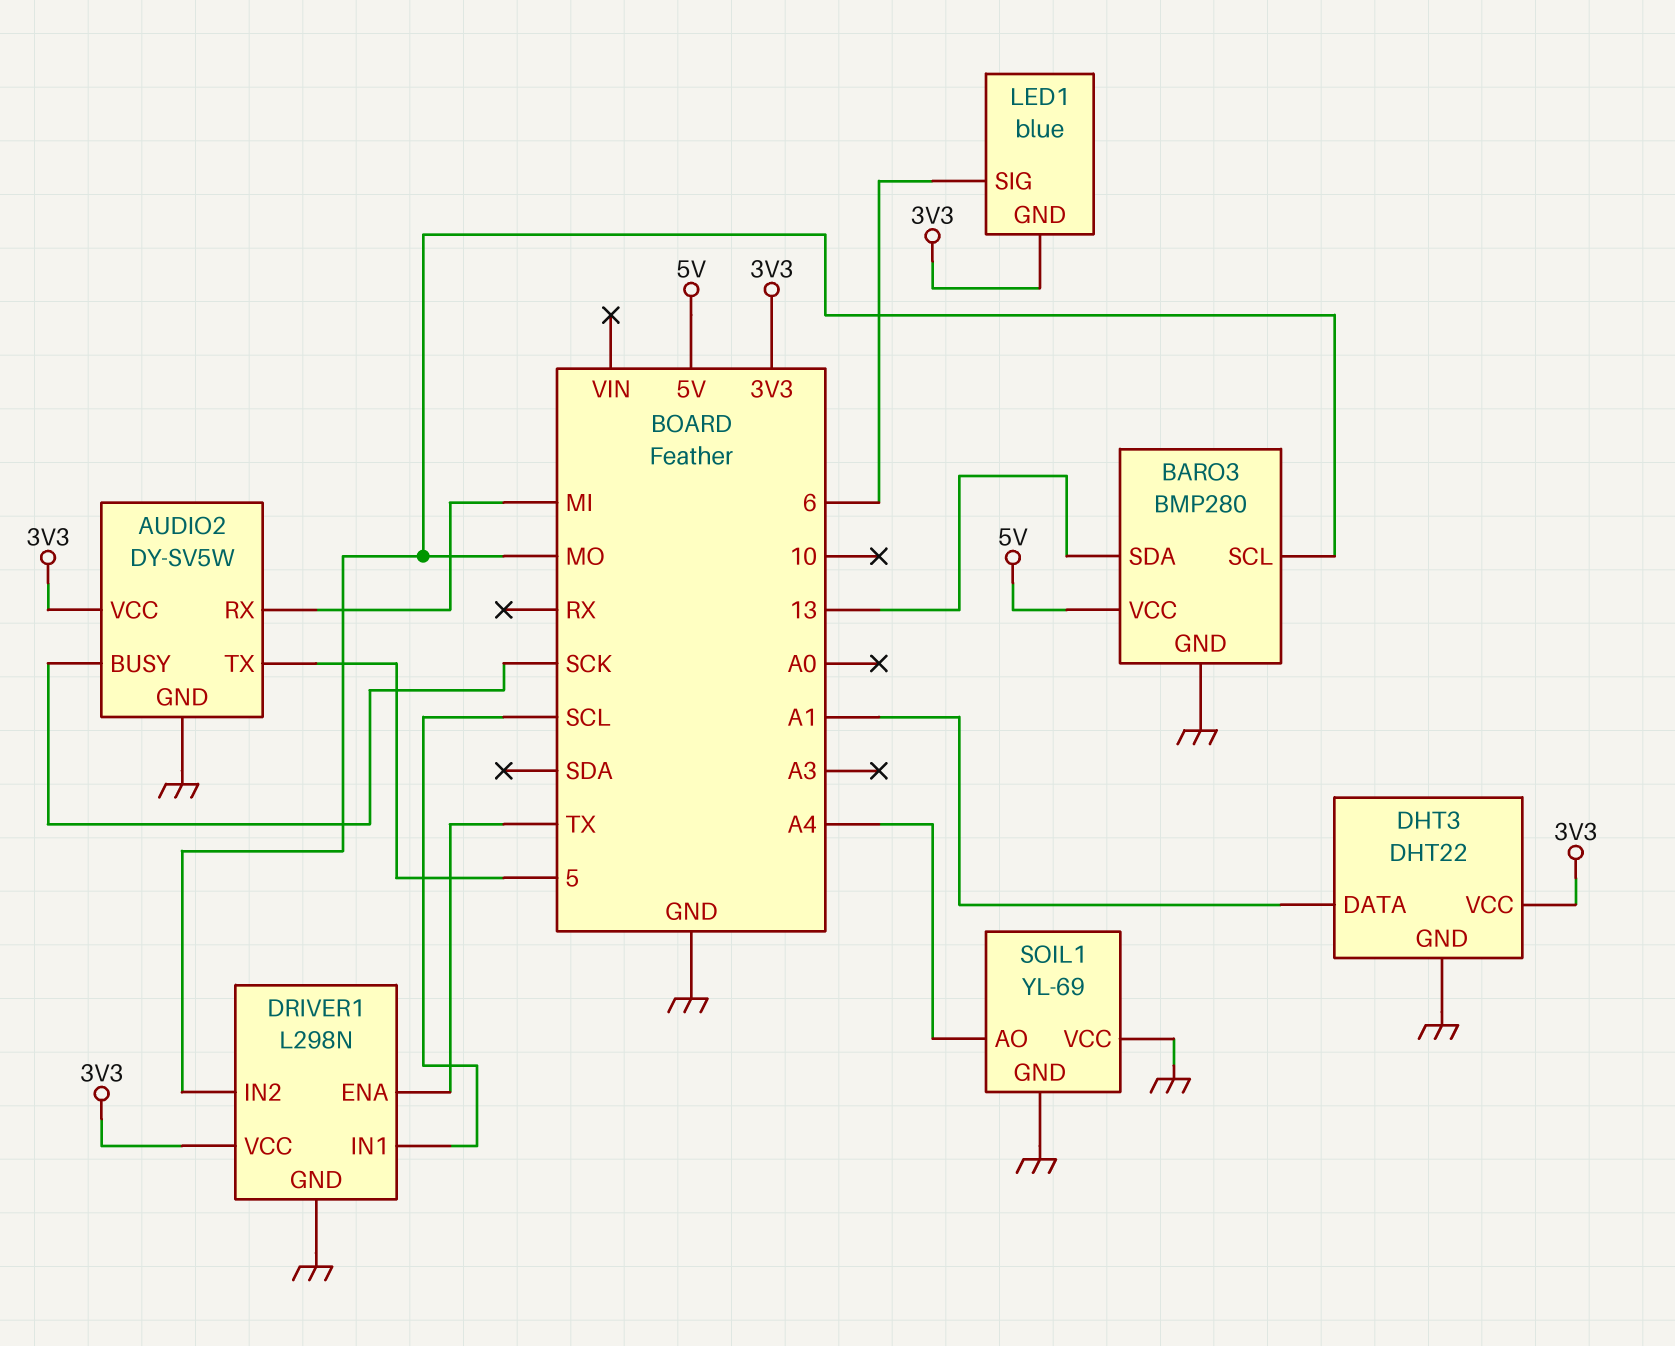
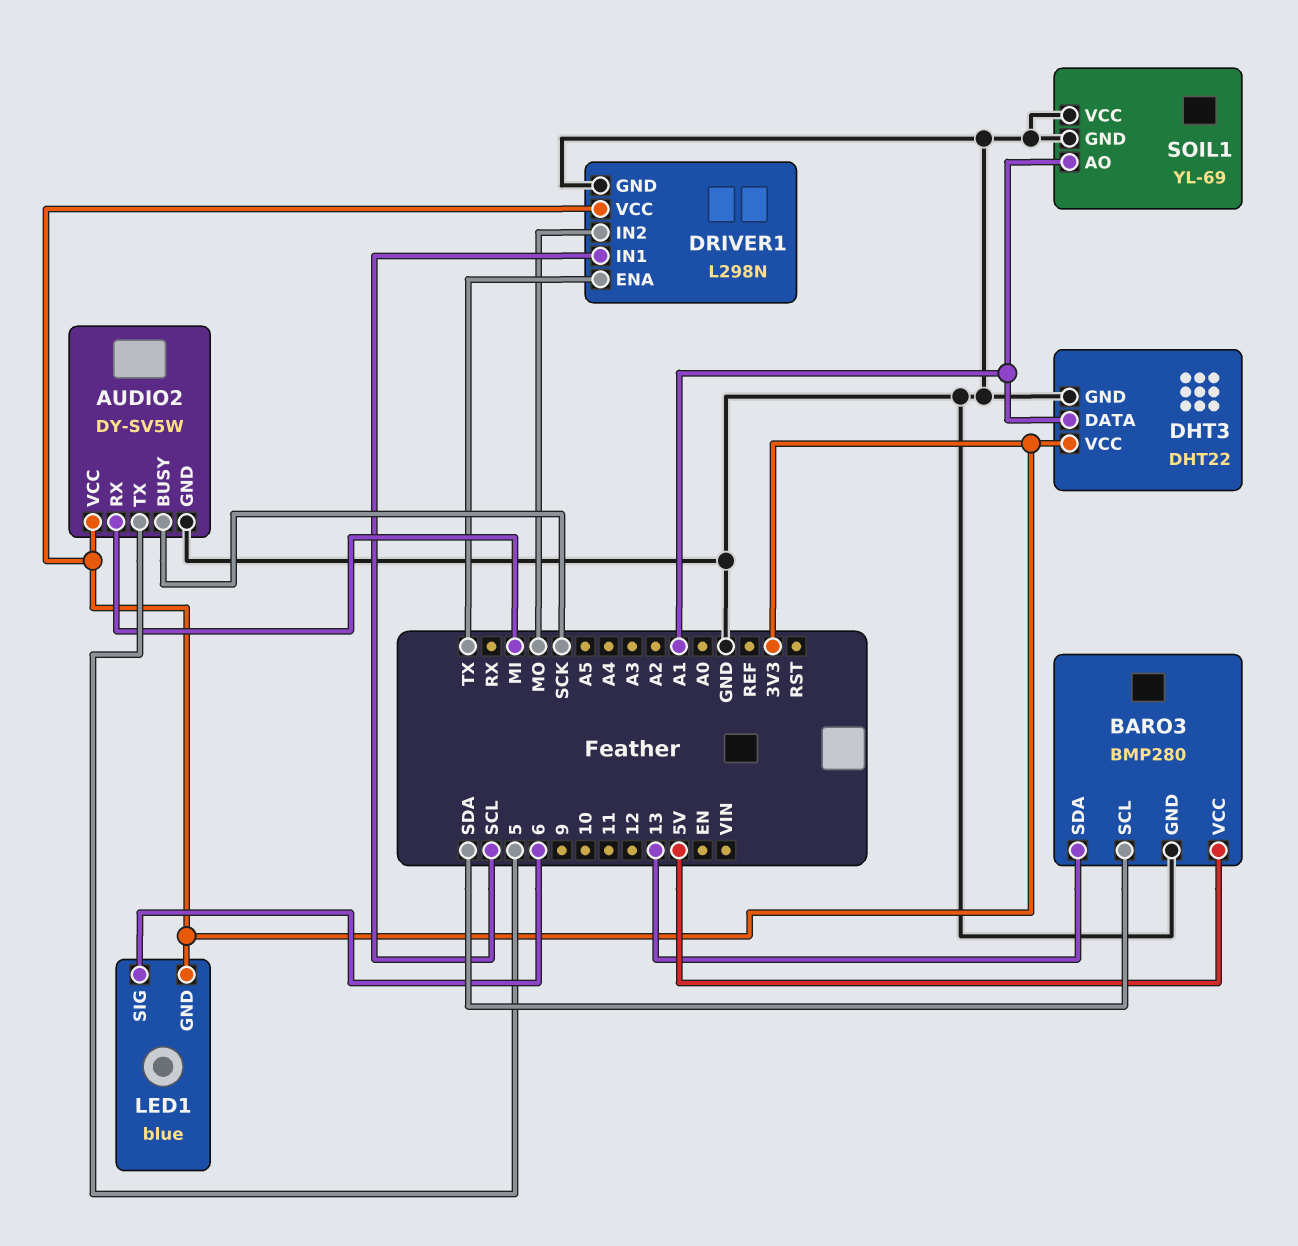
BARO3 pin SCL: MO -> SDA
SOIL1 pin AO: A4 -> A1

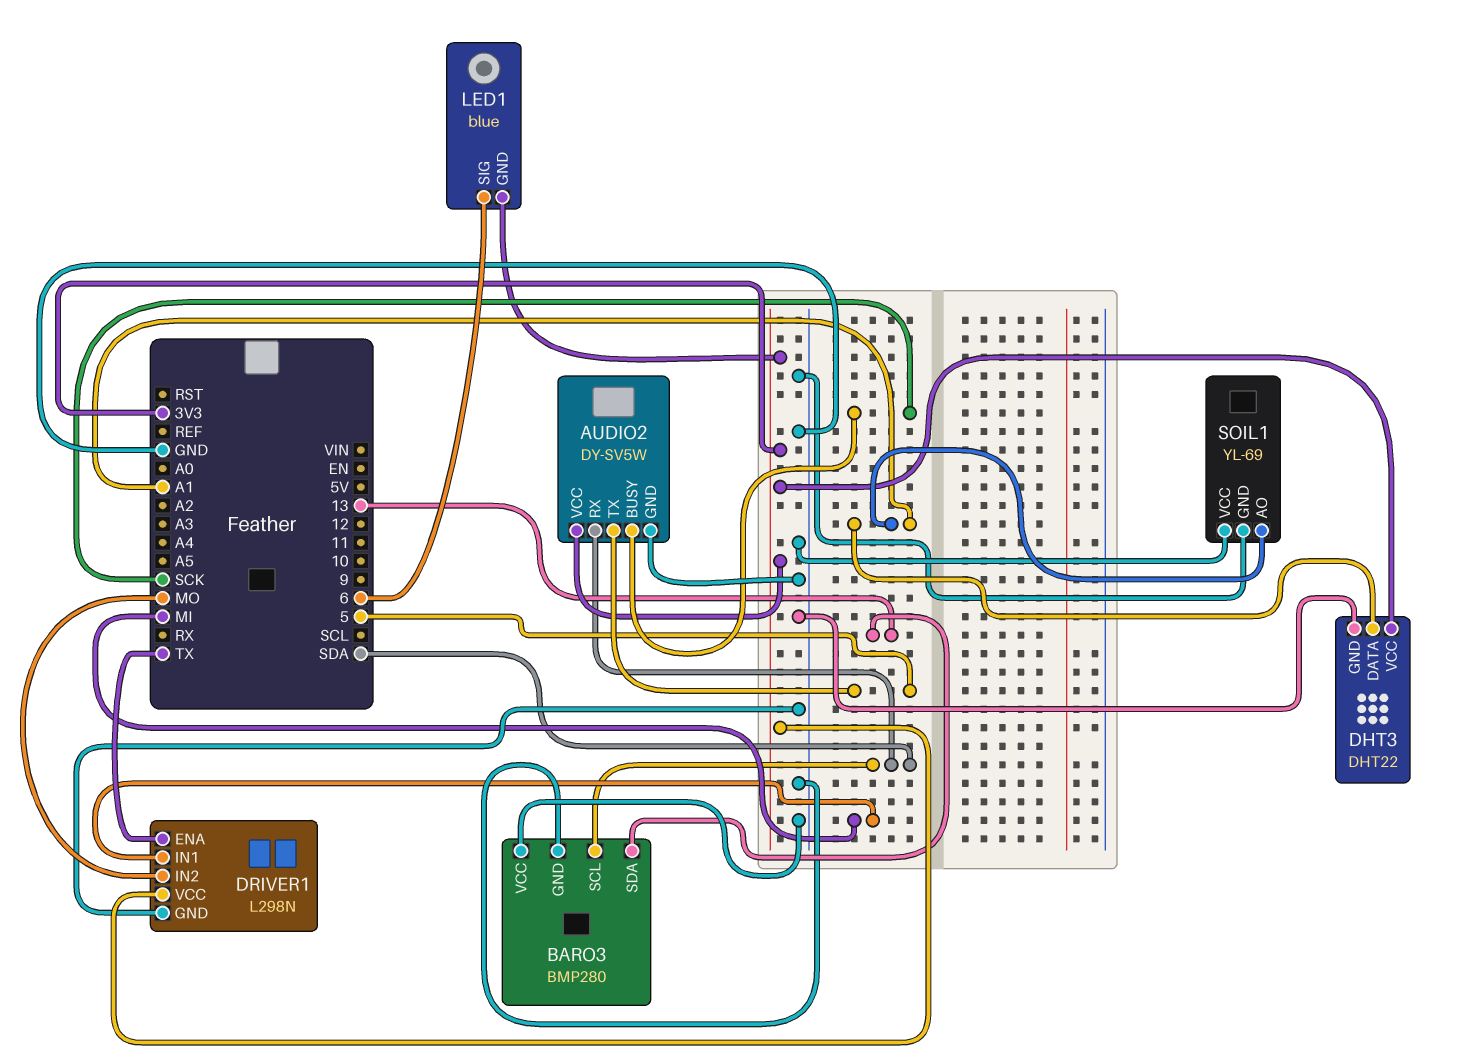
AUDIO2 pin RX: MI -> SDA
BARO3 pin VCC: 5V -> GND
DRIVER1 pin IN1: SCL -> MI

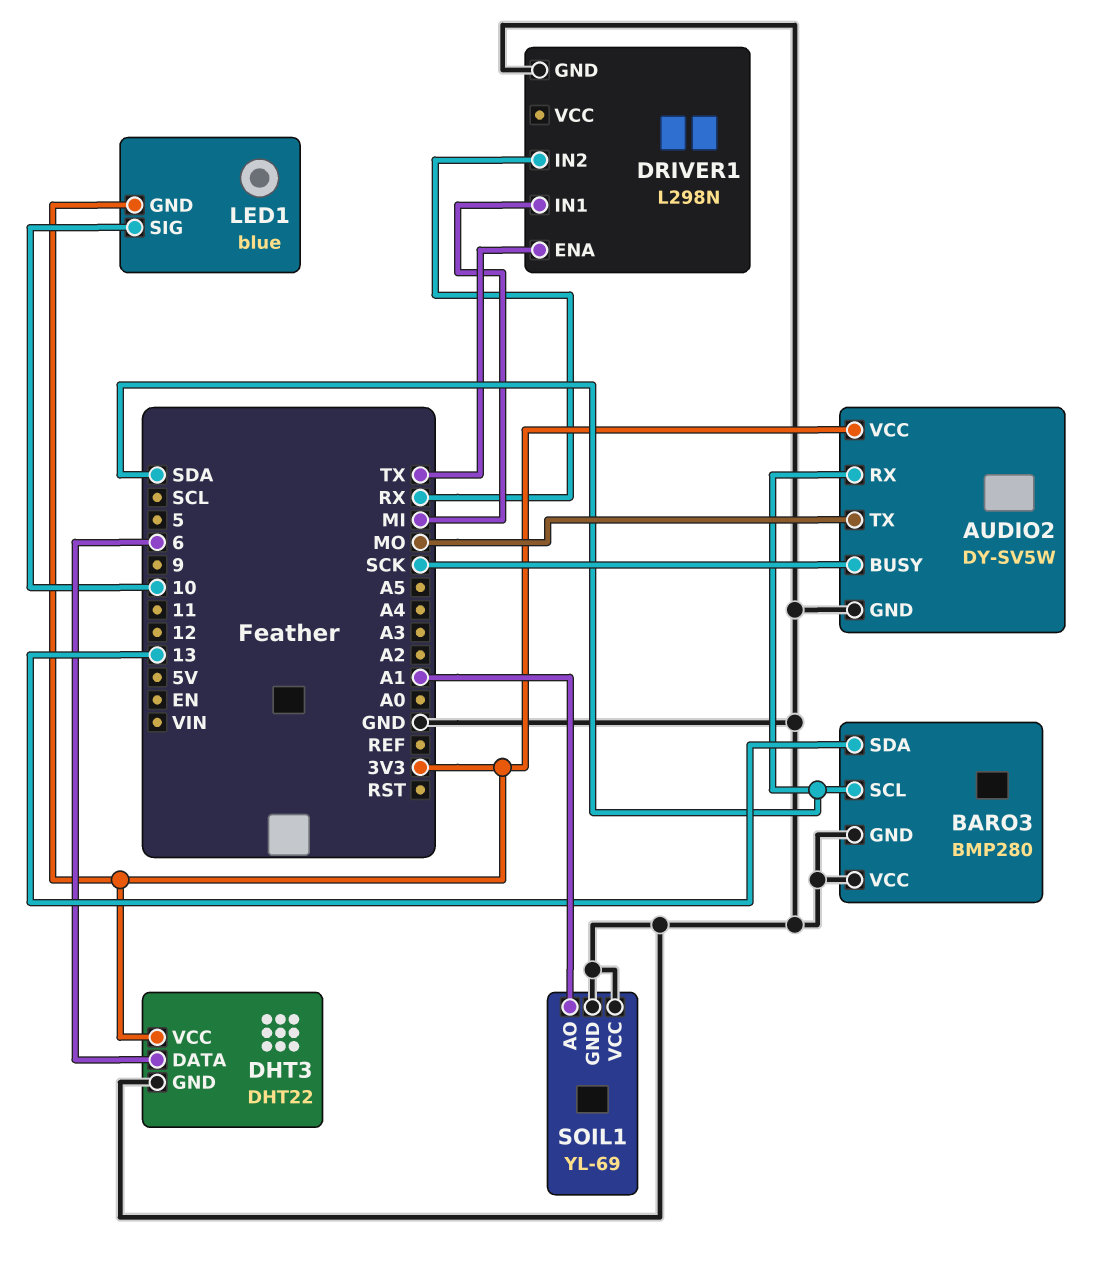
AUDIO2 pin TX: 5 -> MO
DHT3 pin DATA: A1 -> 6
DRIVER1 pin IN2: MO -> RX
DRIVER1 pin VCC: 3V3 -> none
LED1 pin SIG: 6 -> 10

